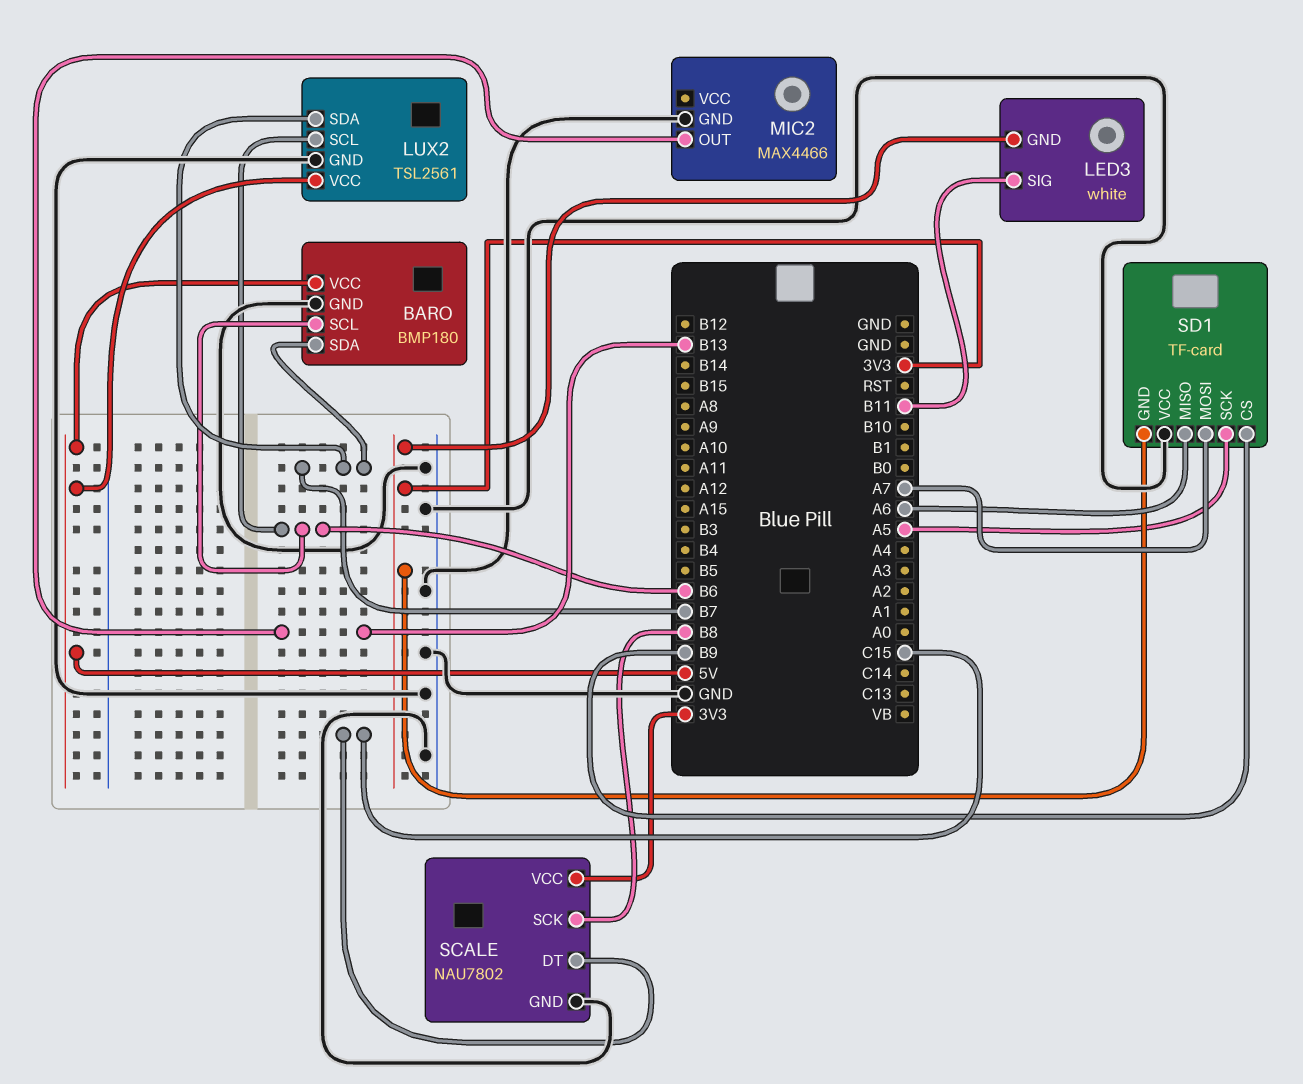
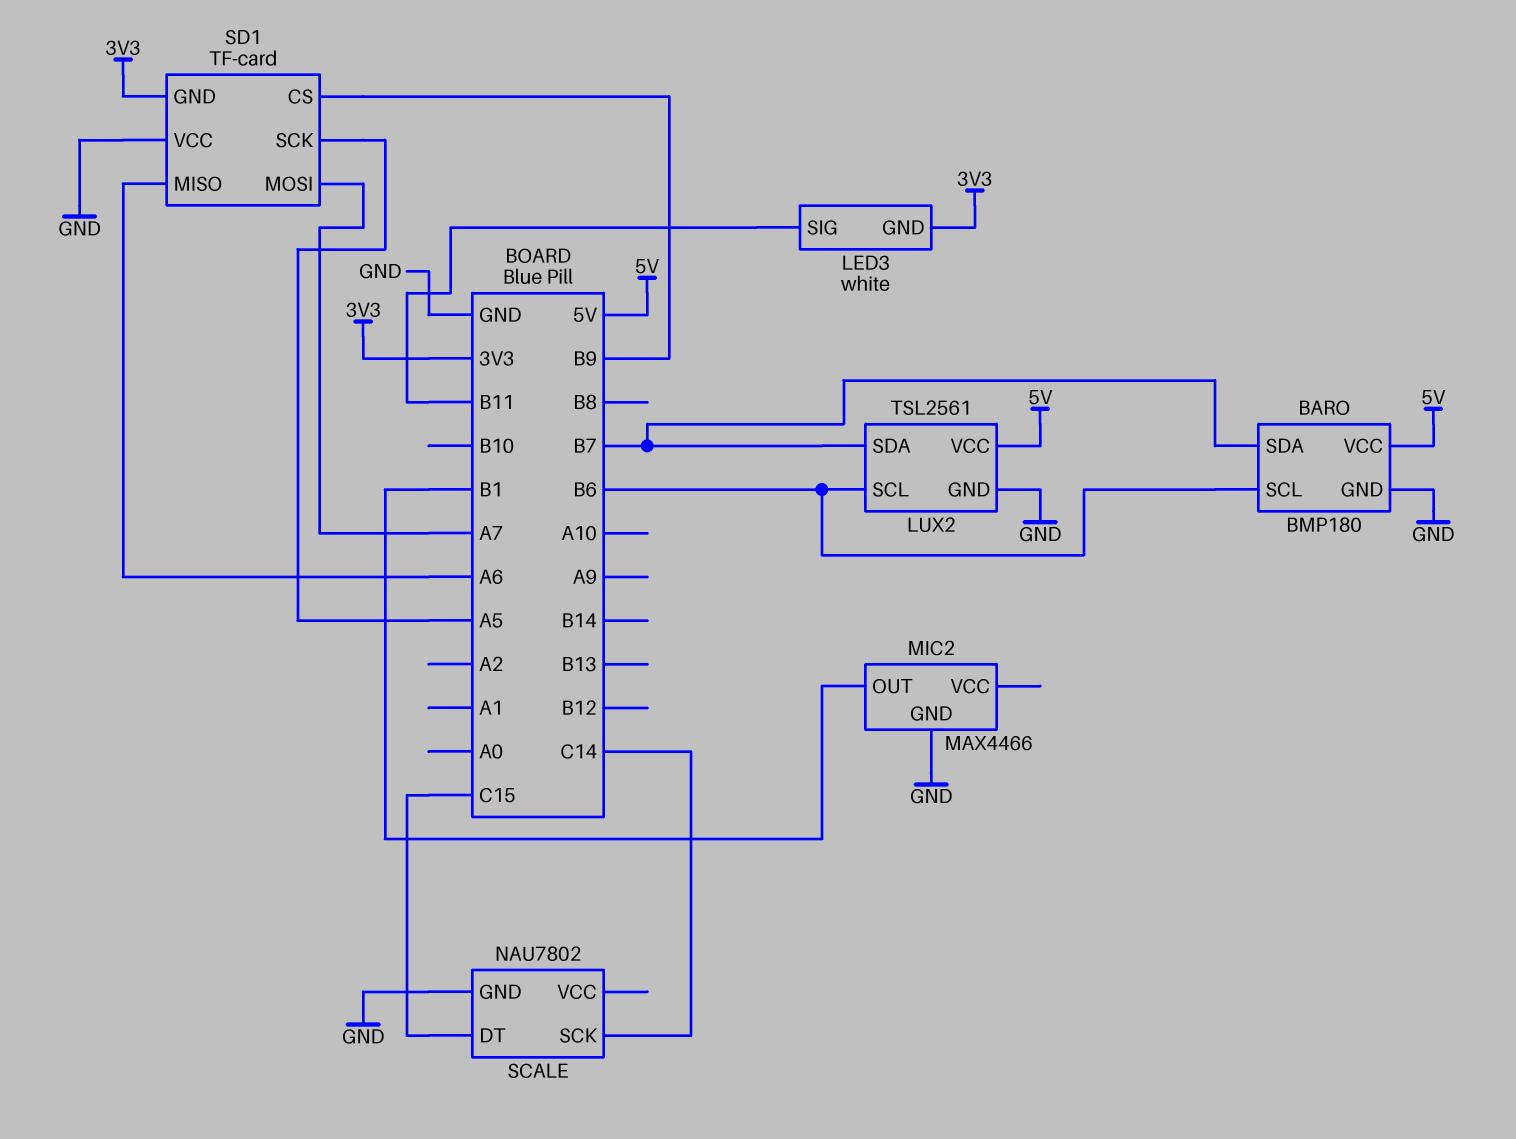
MIC2 pin OUT: B13 -> B1
SCALE pin SCK: B8 -> C14
SCALE pin VCC: 3V3 -> none

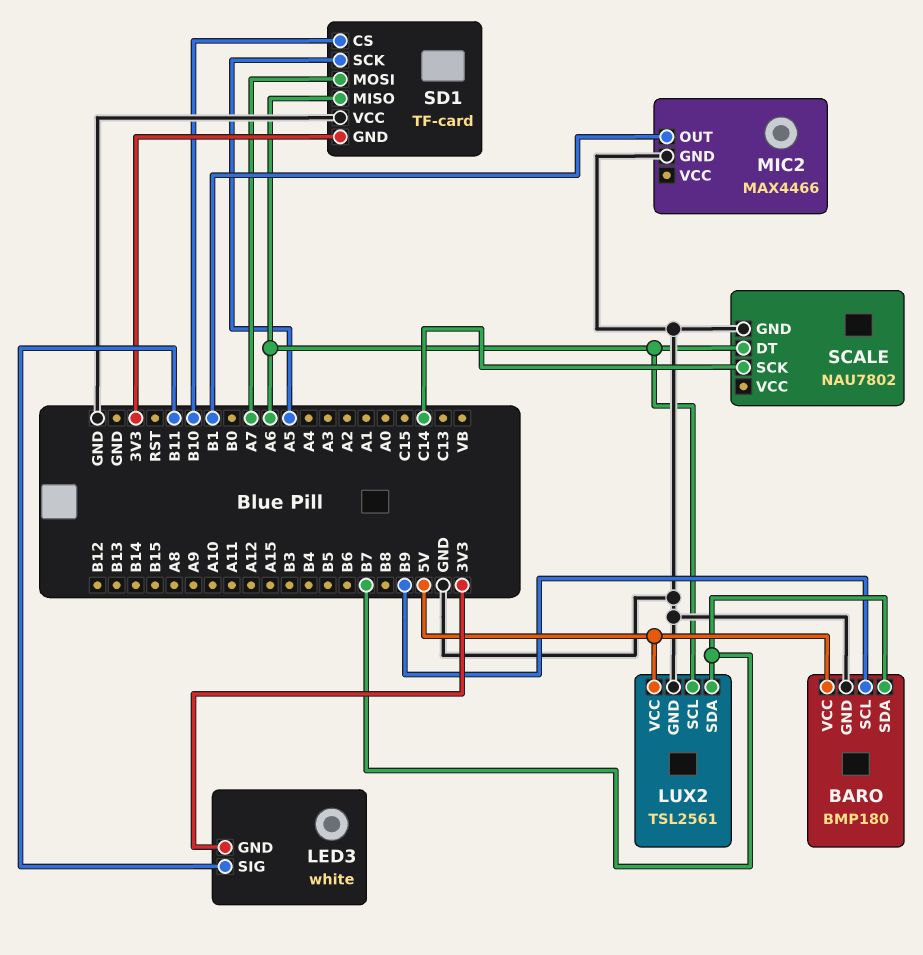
BARO pin SCL: B6 -> B9
LUX2 pin SCL: B6 -> A6
SCALE pin DT: C15 -> A6
SD1 pin CS: B9 -> B10

